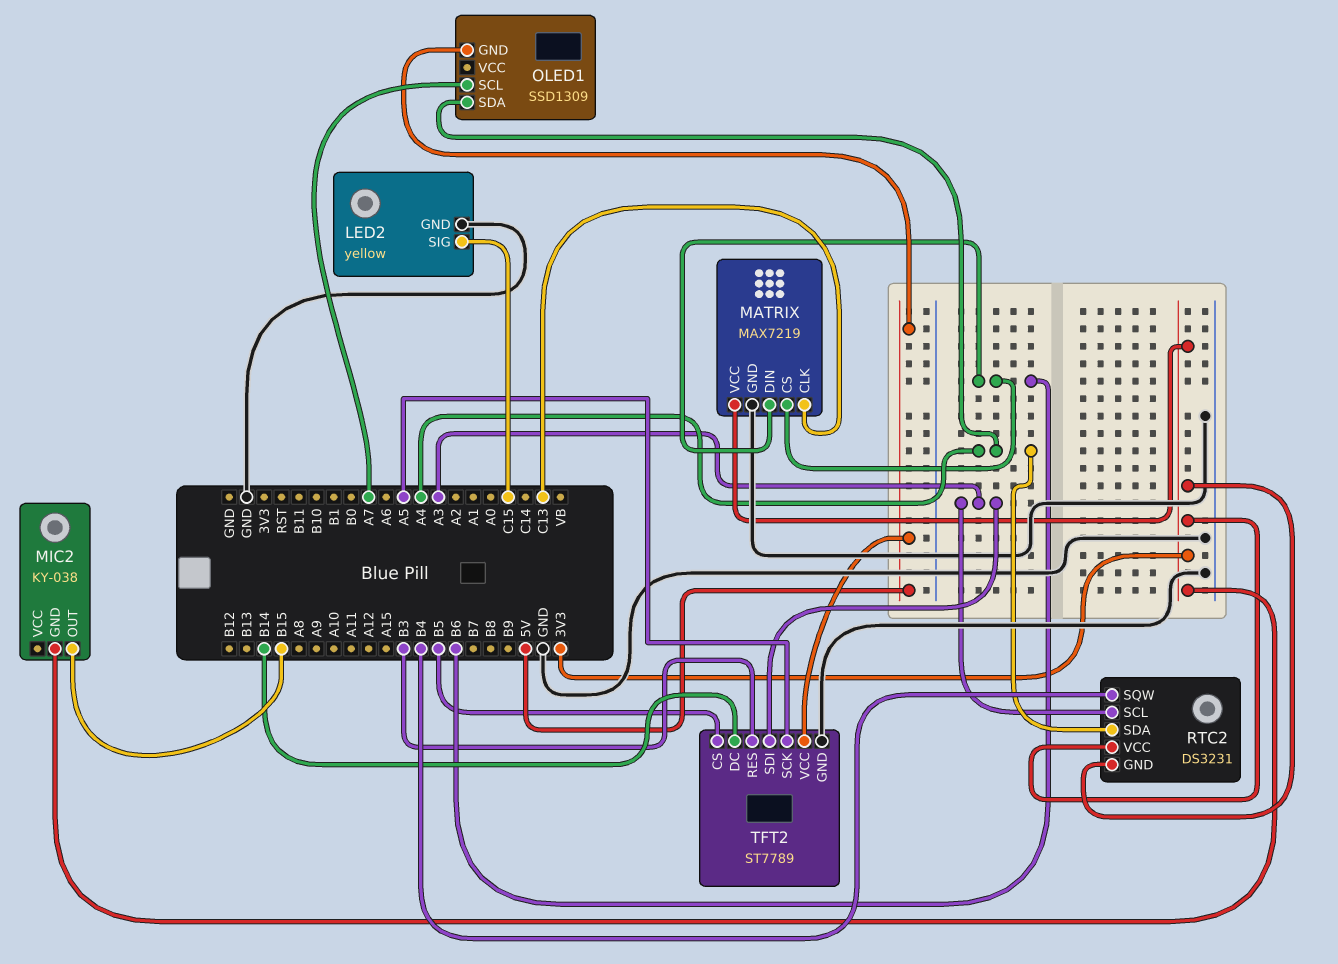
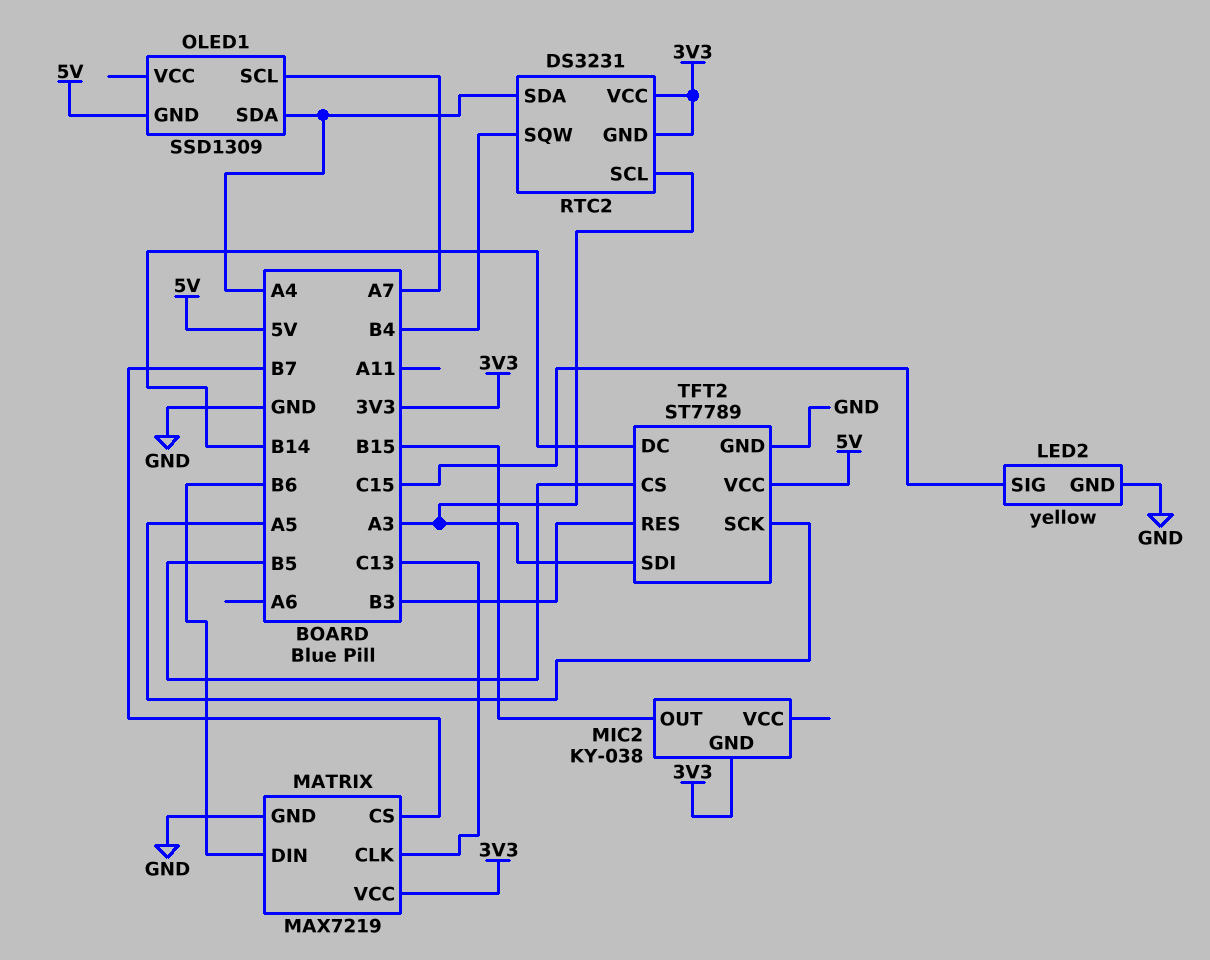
MATRIX pin CS: B6 -> B7

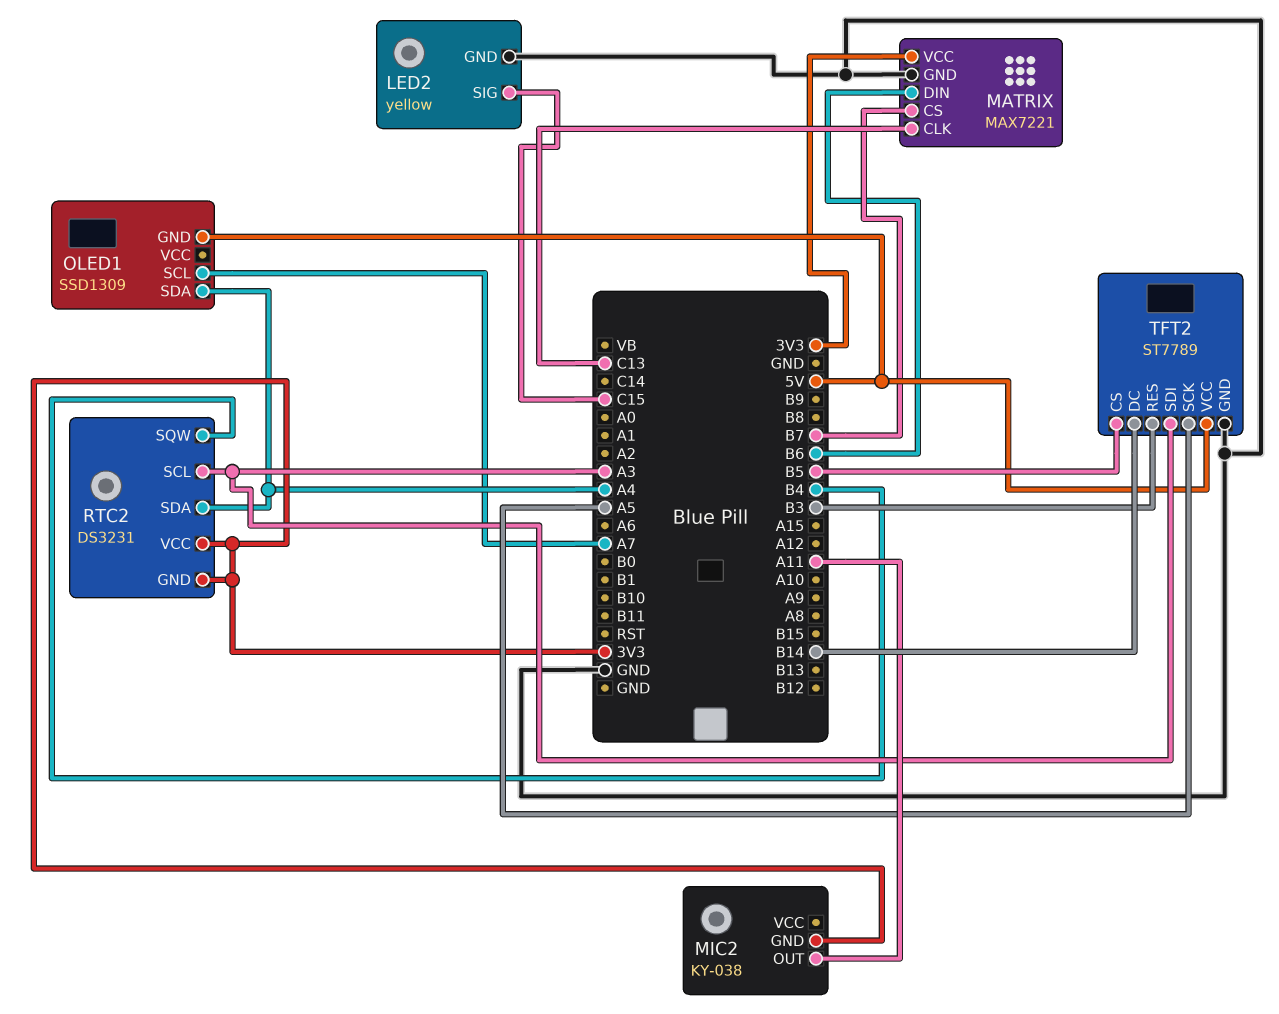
MATRIX: MAX7219 -> MAX7221
MIC2 pin OUT: B15 -> A11

